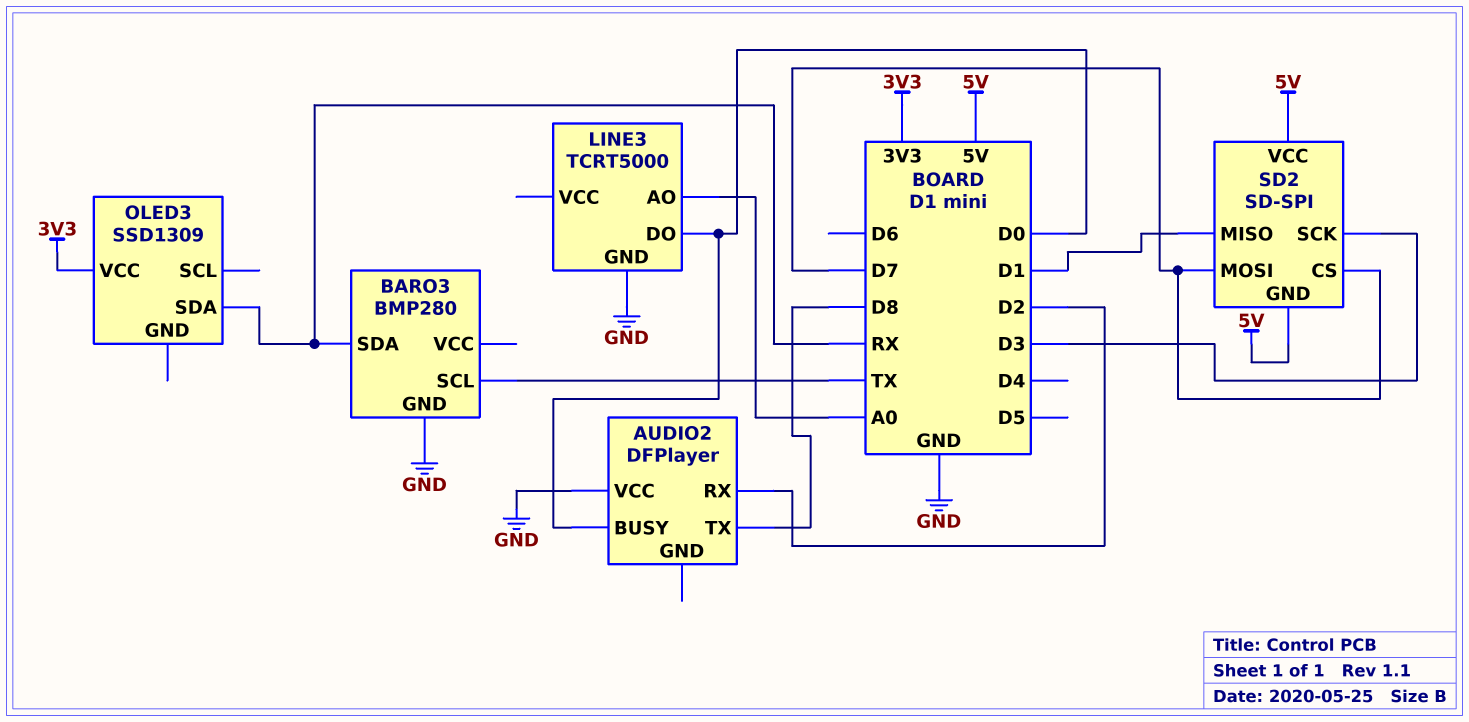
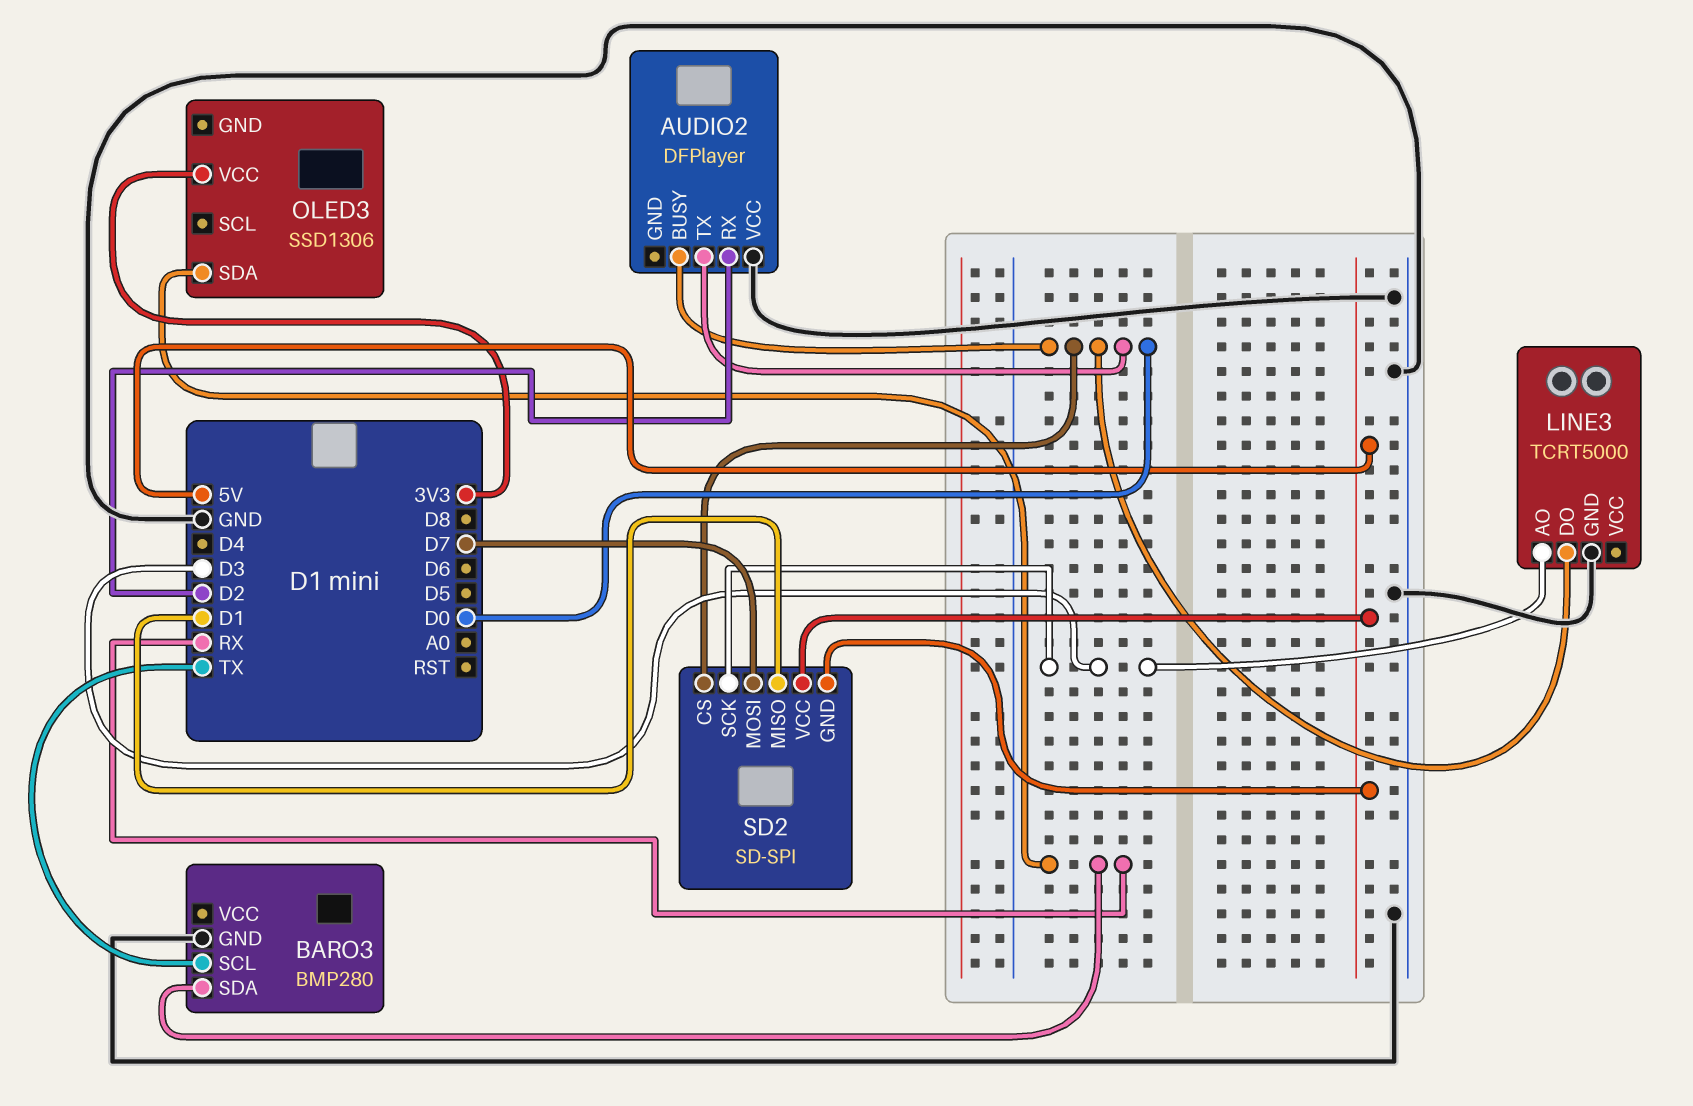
AUDIO2 pin TX: D8 -> D0
LINE3 pin AO: A0 -> D3
OLED3: SSD1309 -> SSD1306
SD2 pin CS: D7 -> D0

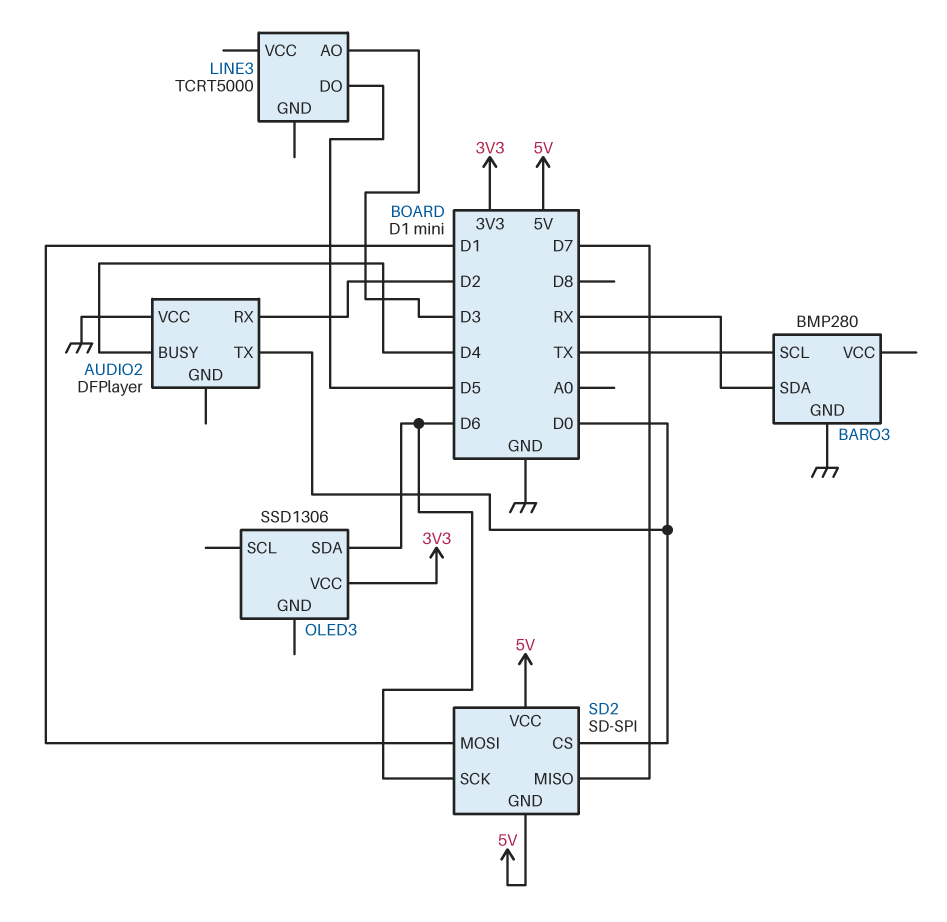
AUDIO2 pin BUSY: D0 -> D4
LINE3 pin DO: D0 -> D5
LINE3 pin GND: GND -> none
OLED3 pin SDA: RX -> D6
SD2 pin MISO: D1 -> D7
SD2 pin MOSI: D7 -> D1
SD2 pin SCK: D3 -> D6

